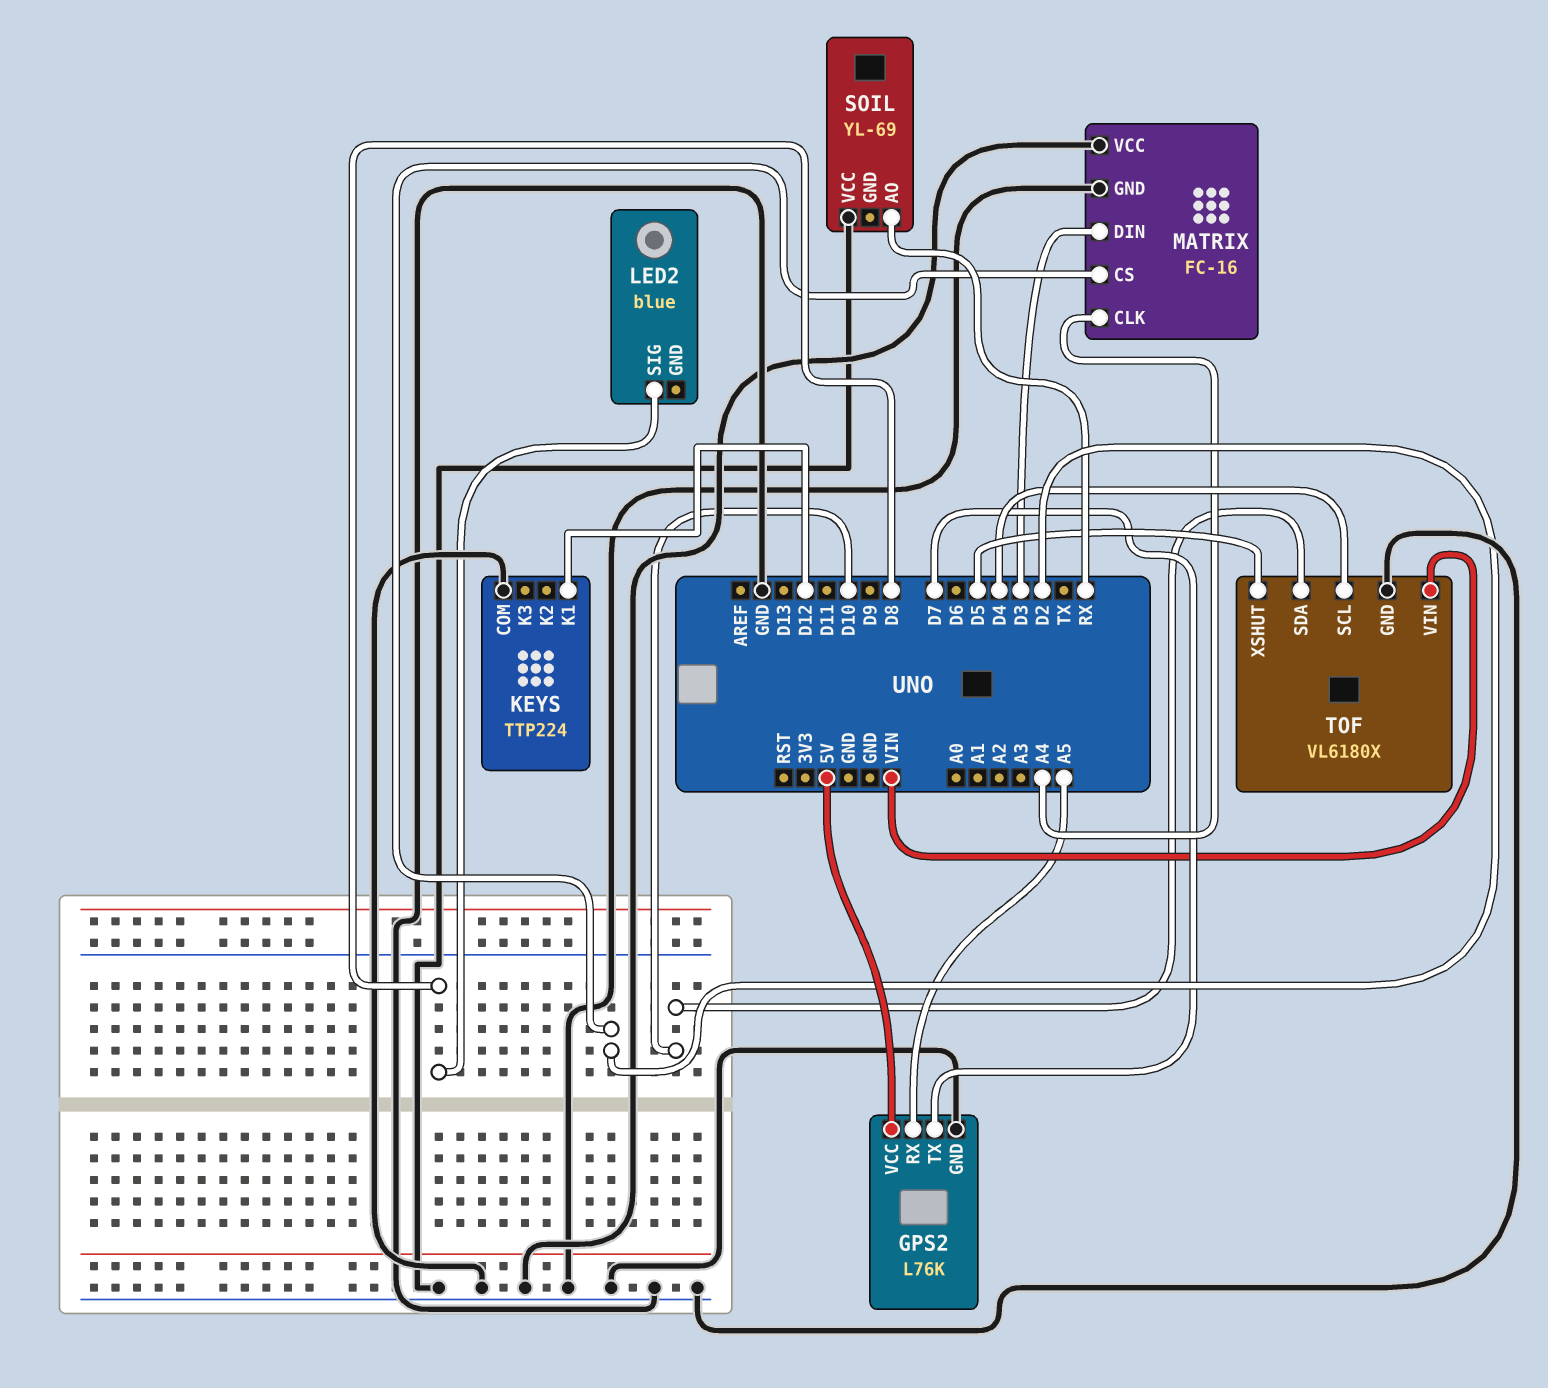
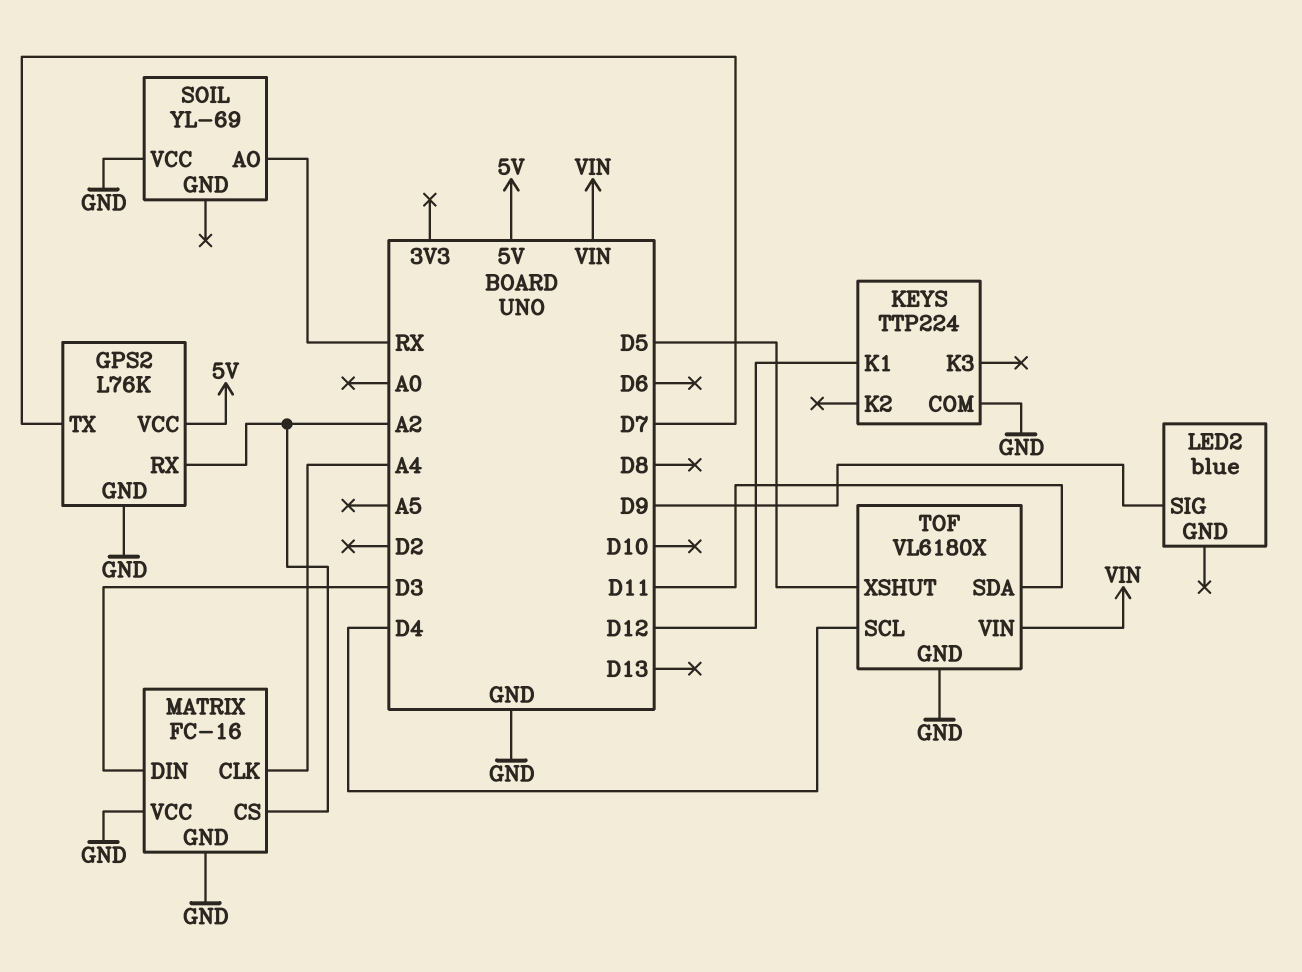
GPS2 pin RX: A5 -> A2
LED2 pin SIG: D8 -> D9
MATRIX pin CS: D2 -> A2
TOF pin SDA: D10 -> D11

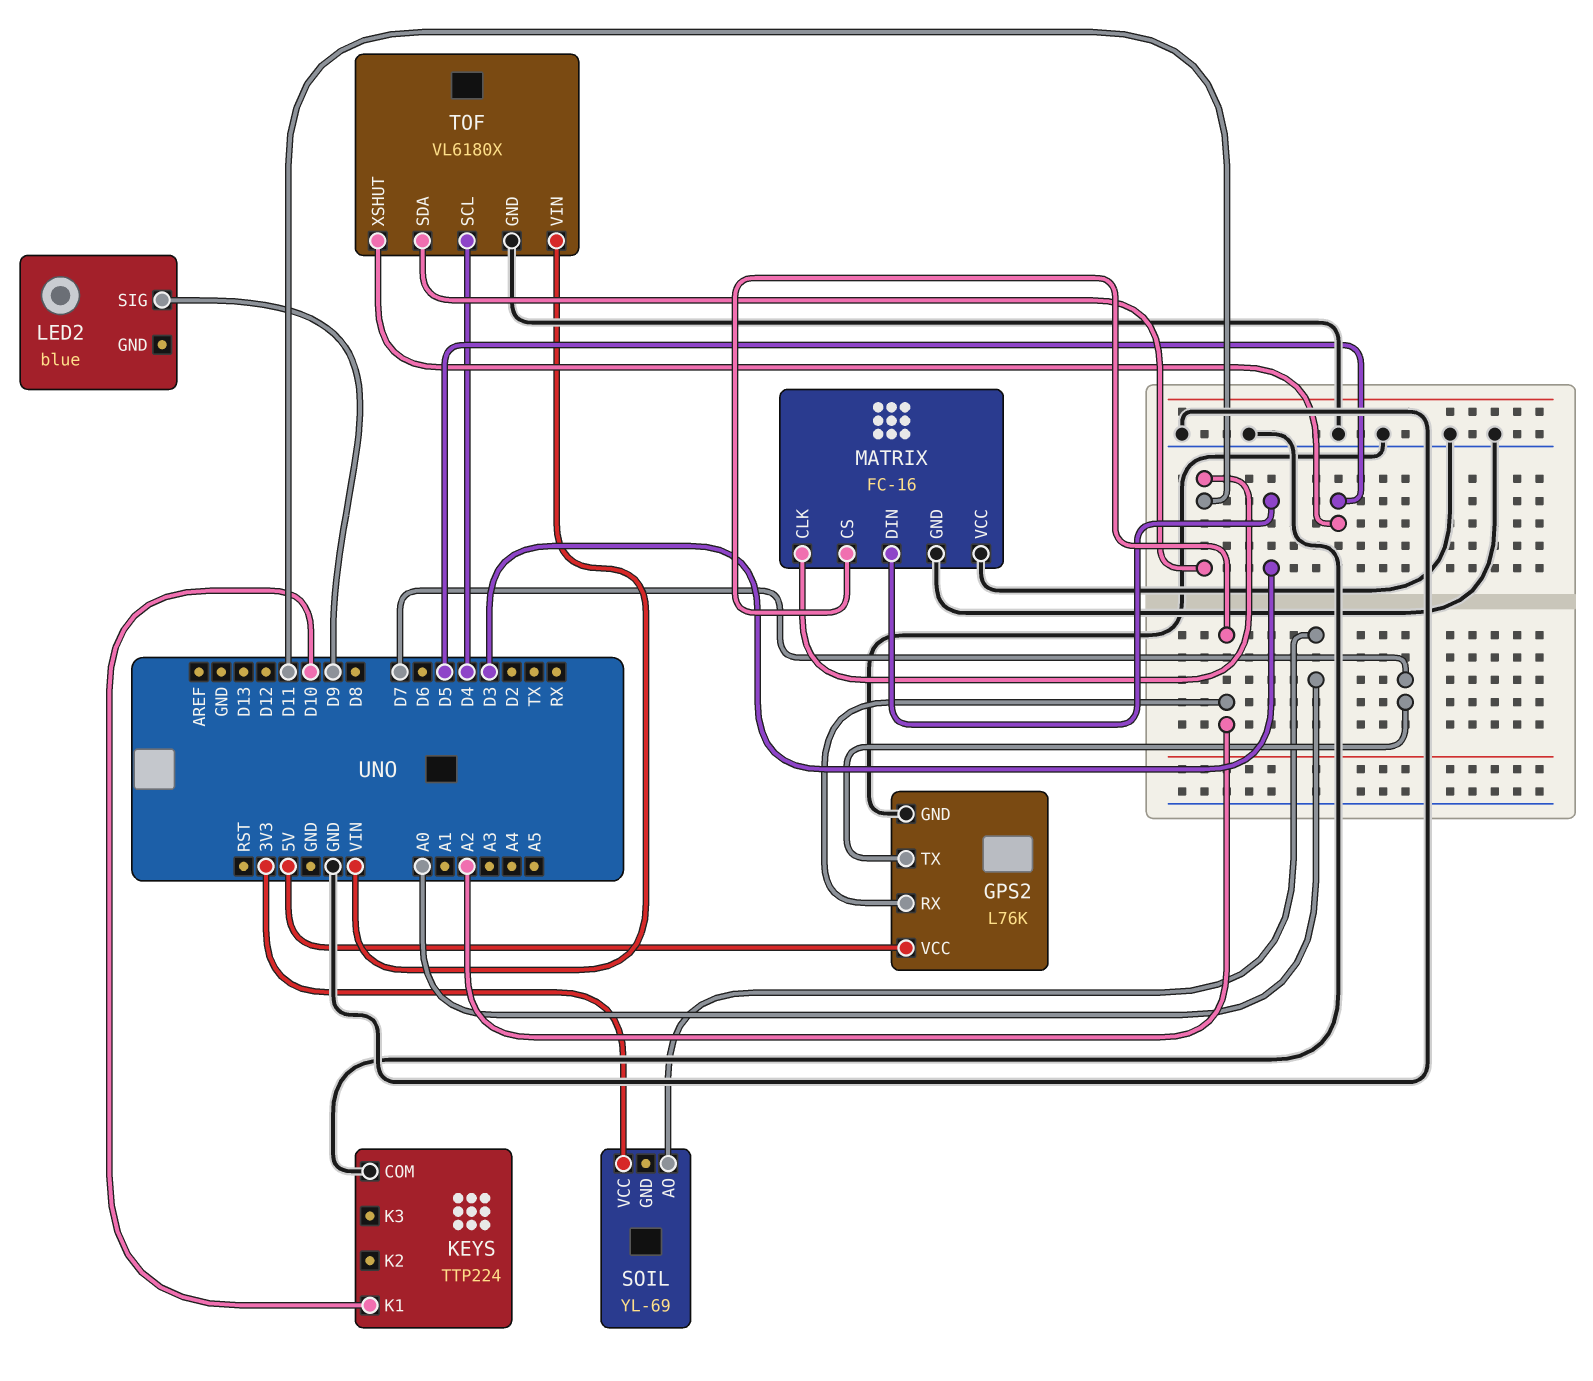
KEYS pin K1: D12 -> D10
MATRIX pin CLK: A4 -> D11
SOIL pin AO: RX -> A0
SOIL pin VCC: GND -> 3V3

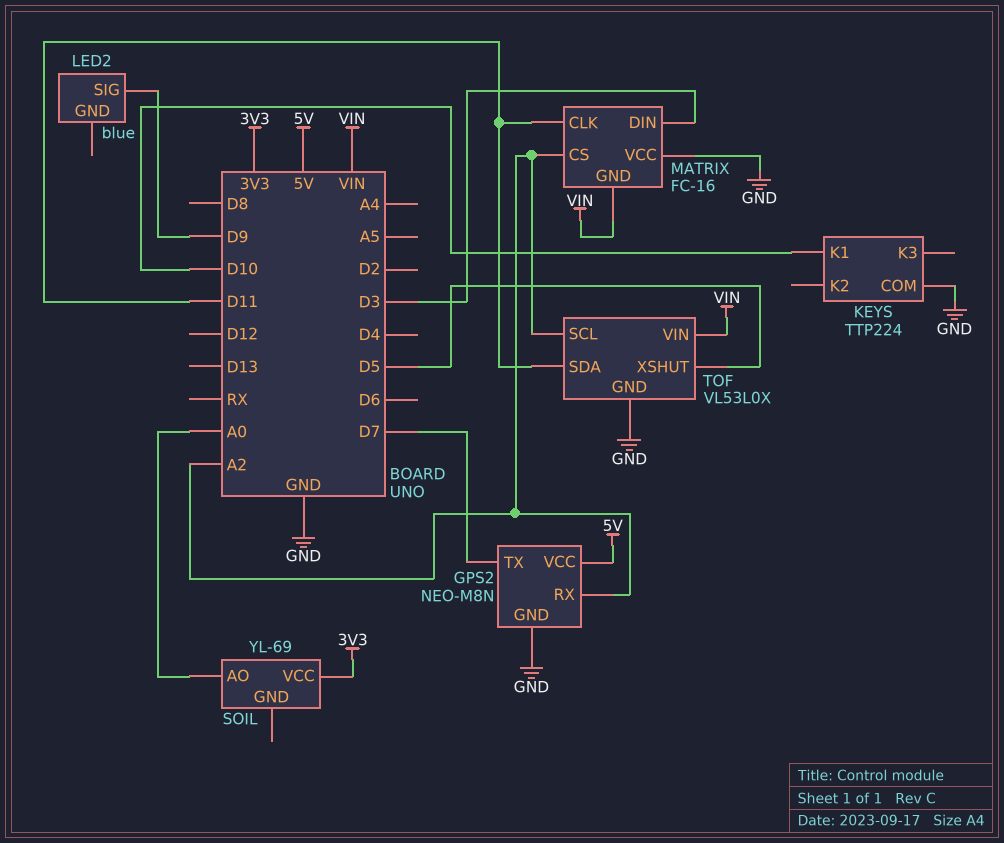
GPS2: L76K -> NEO-M8N
MATRIX pin GND: GND -> VIN
TOF: VL6180X -> VL53L0X
TOF pin SCL: D4 -> A2

